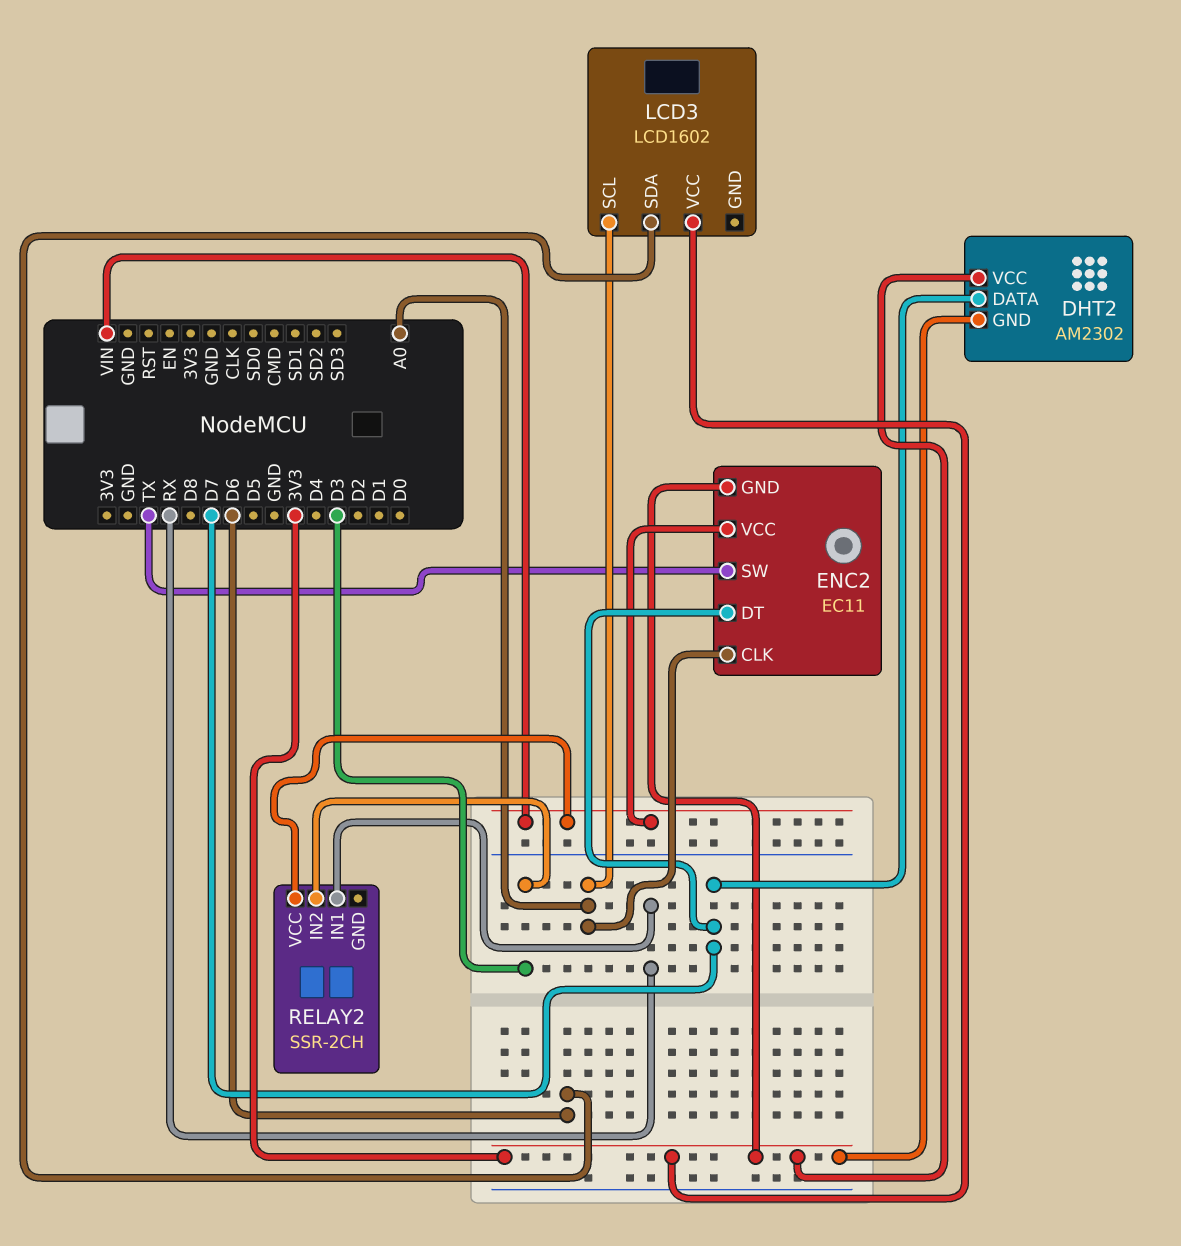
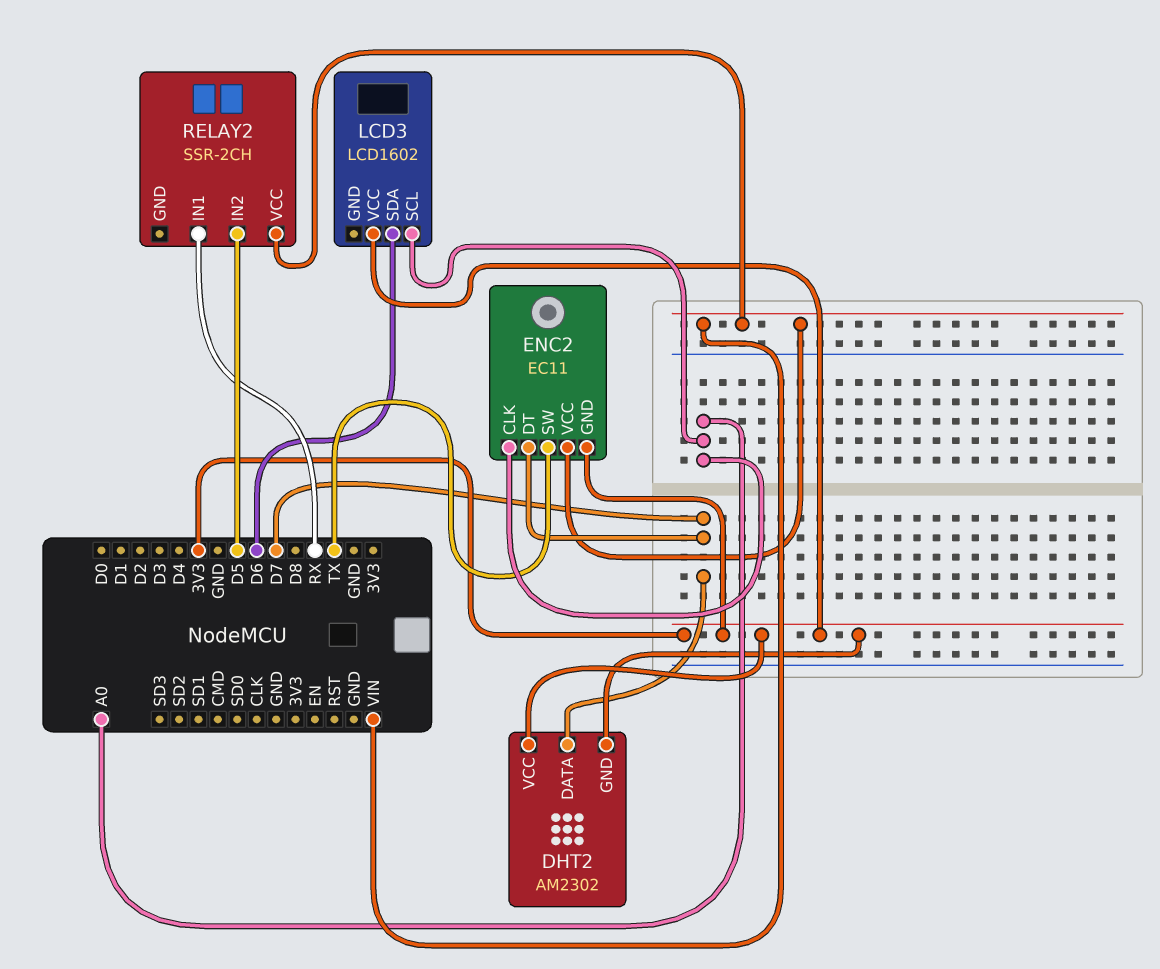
RELAY2 pin IN2: D3 -> D5

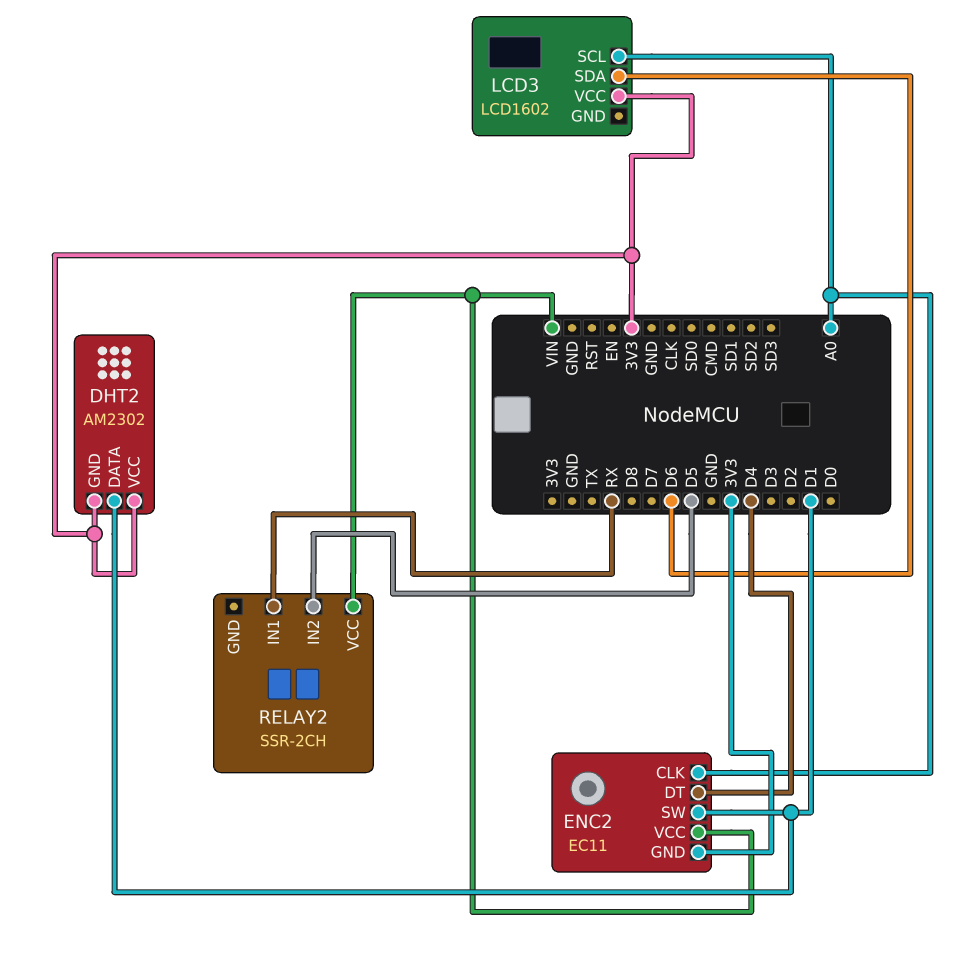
DHT2 pin DATA: D7 -> D1
ENC2 pin DT: D7 -> D4
ENC2 pin SW: TX -> D1

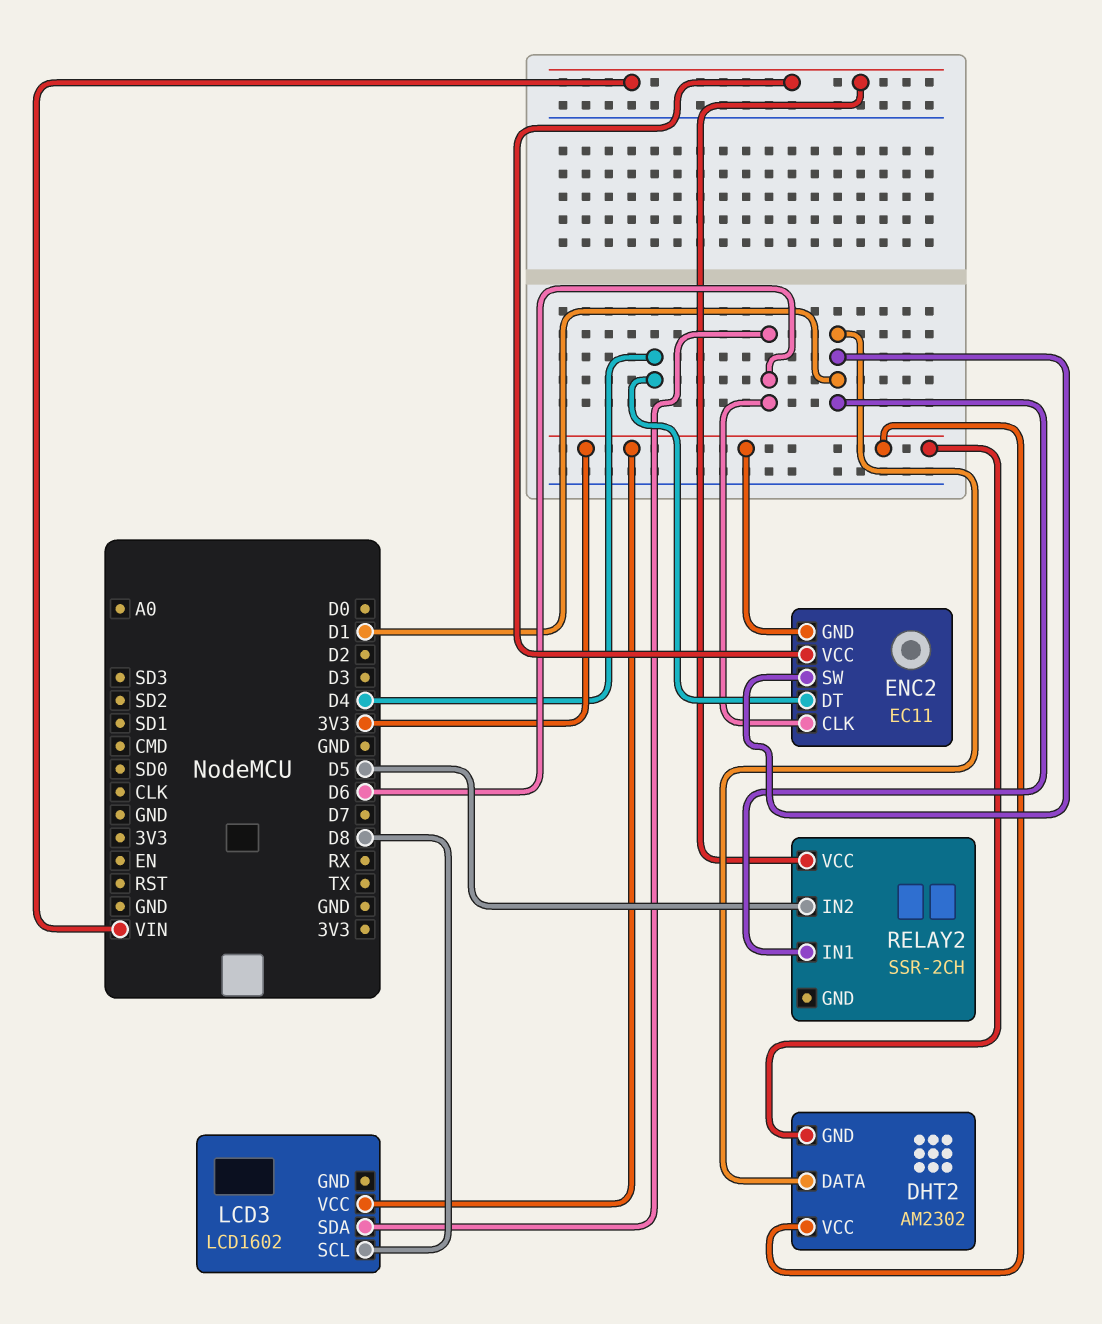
ENC2 pin CLK: A0 -> D6
LCD3 pin SCL: A0 -> D8
RELAY2 pin IN1: RX -> D1

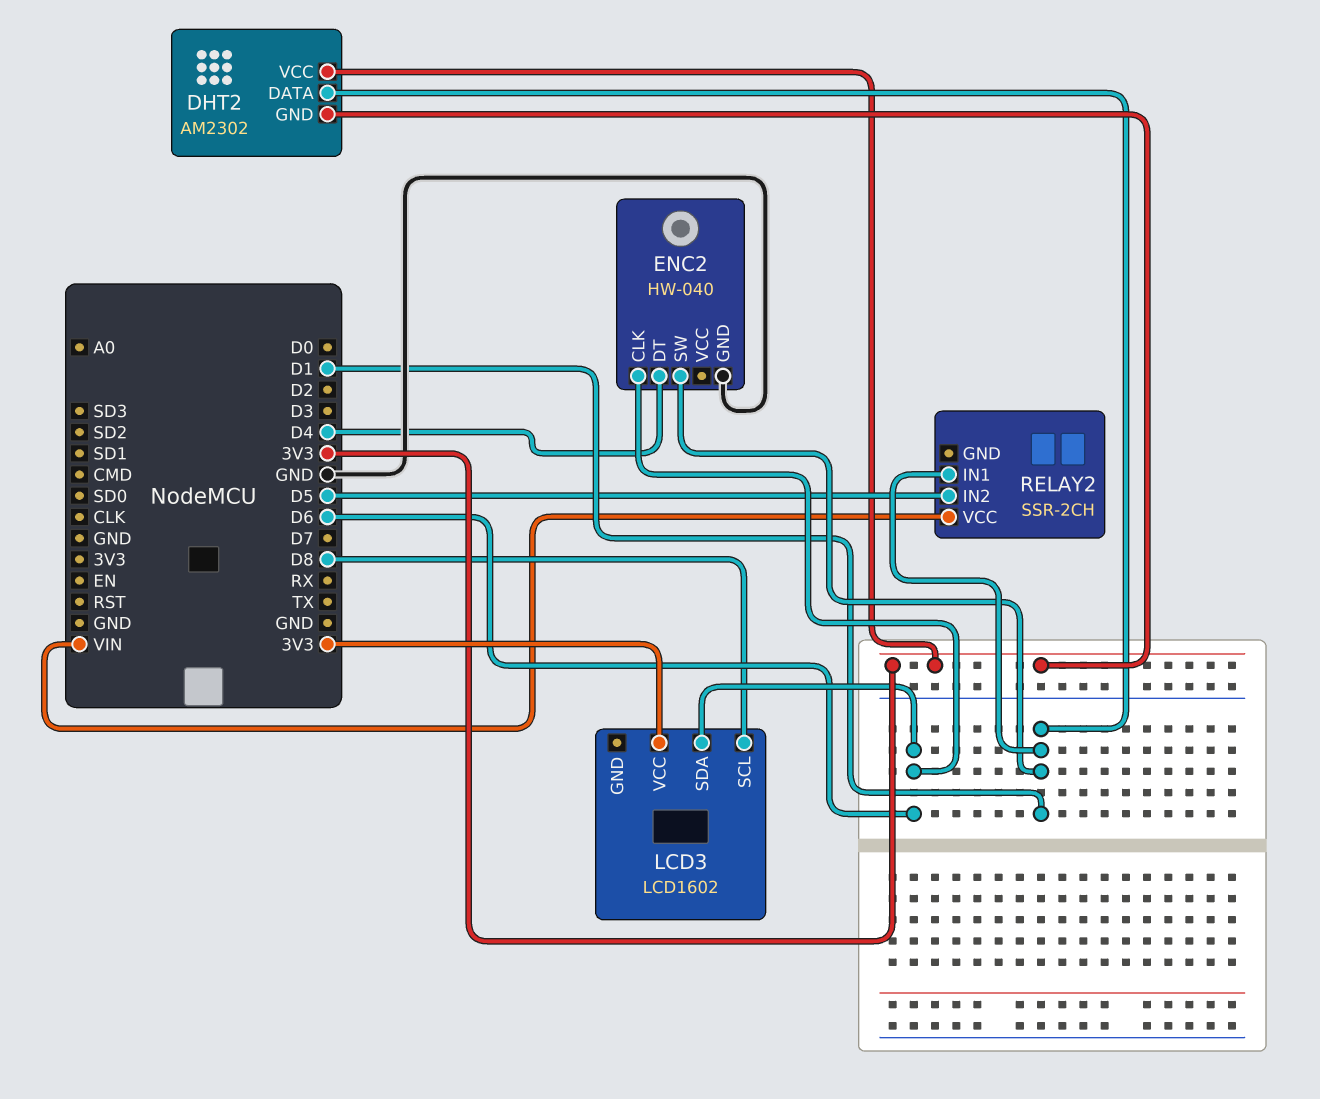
ENC2: EC11 -> HW-040
ENC2 pin GND: 3V3 -> GND
ENC2 pin VCC: VIN -> none

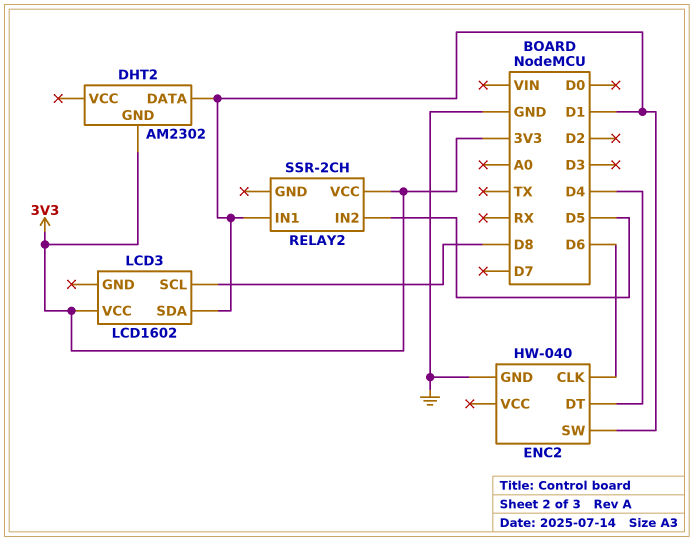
DHT2 pin VCC: 3V3 -> none
LCD3 pin SDA: D6 -> D1
RELAY2 pin VCC: VIN -> 3V3

